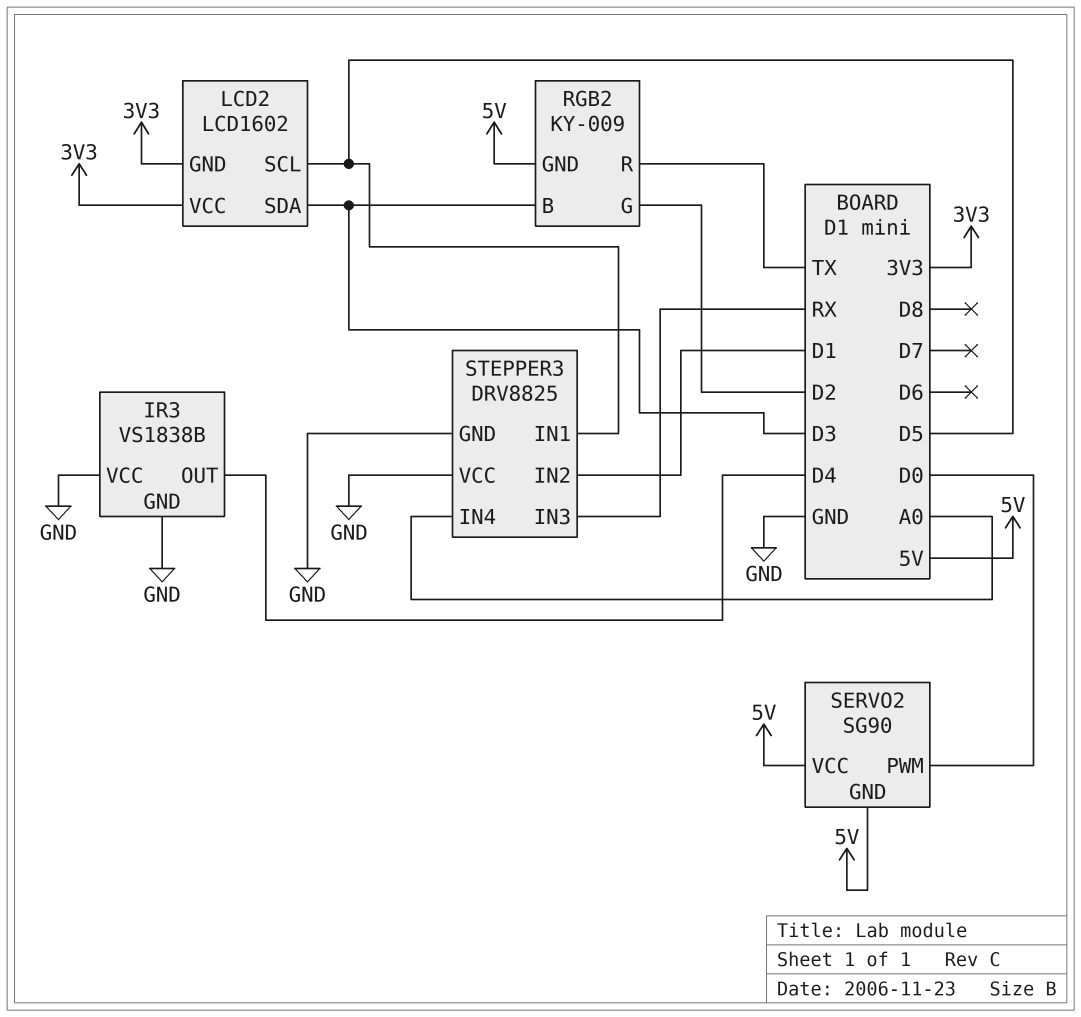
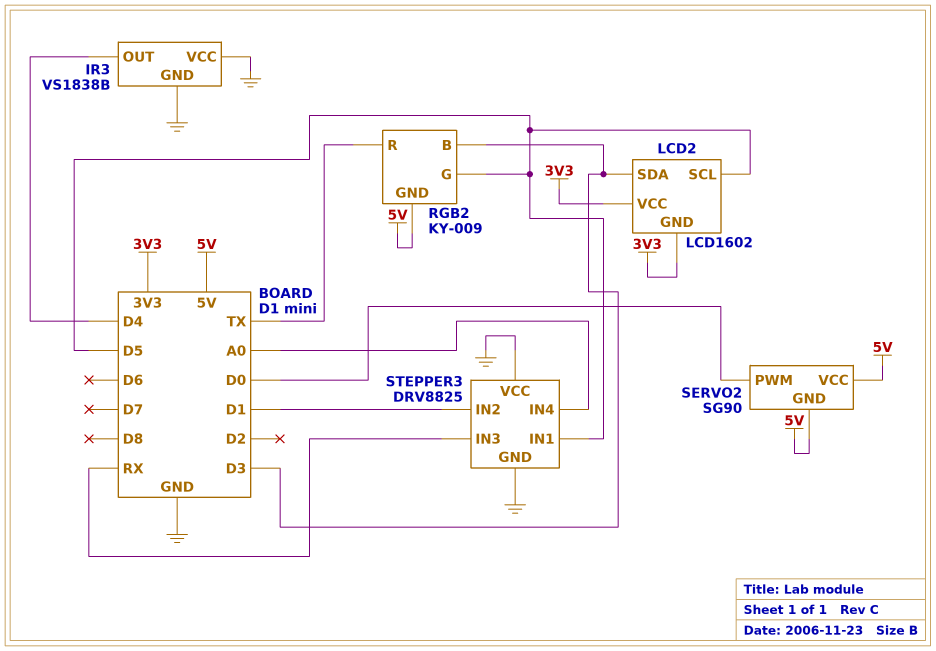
RGB2 pin G: D2 -> D5

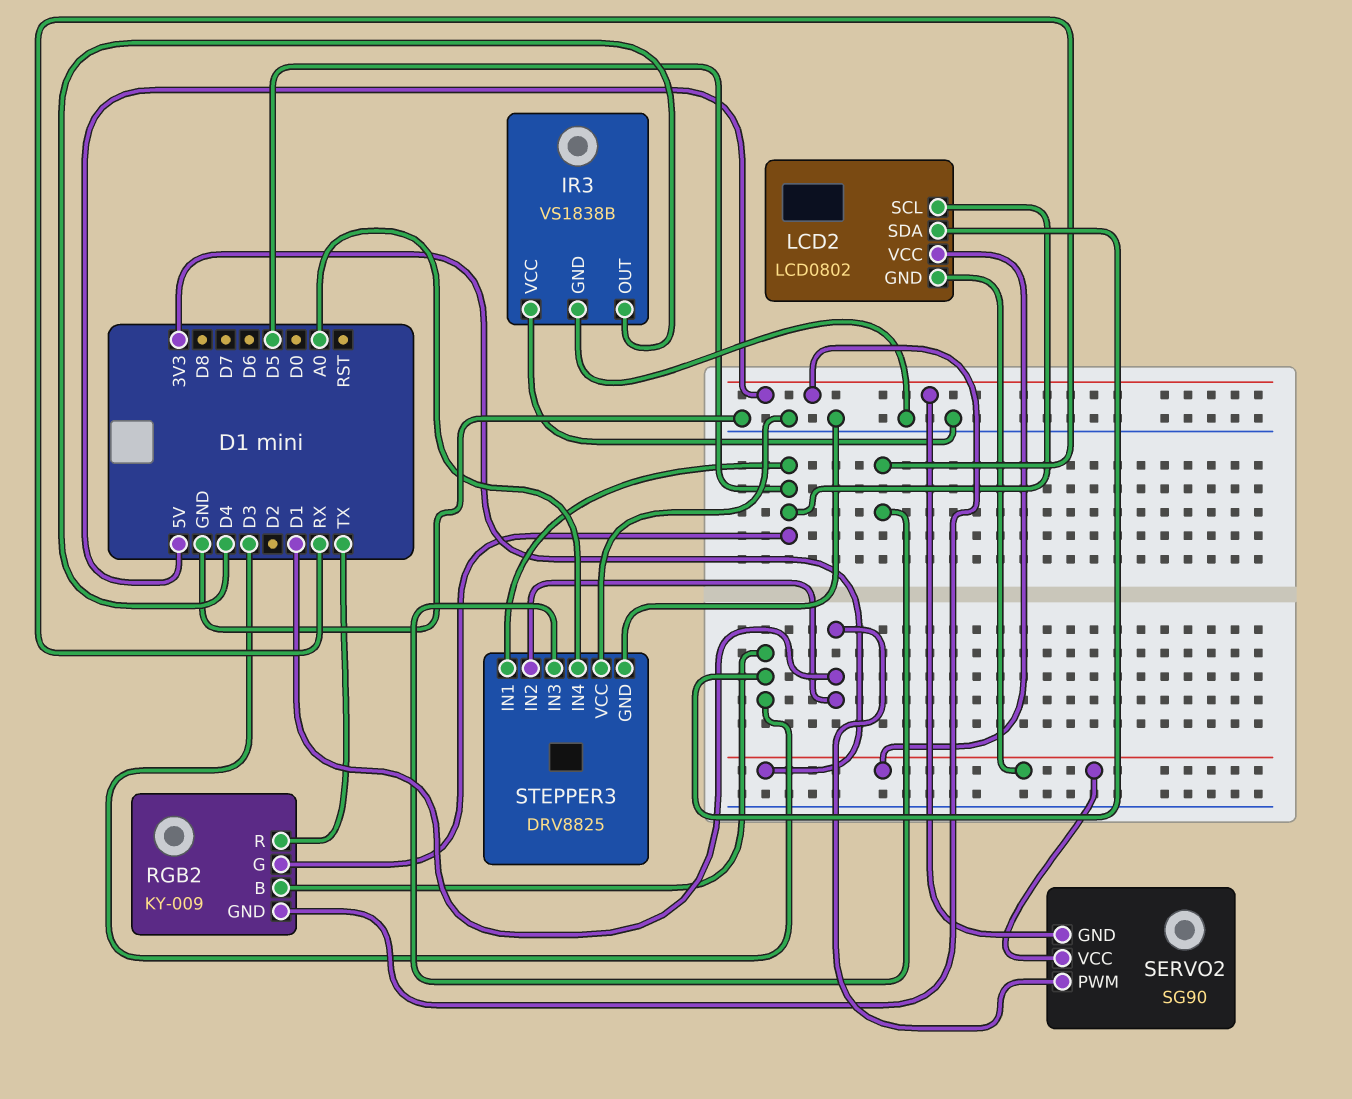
LCD2: LCD1602 -> LCD0802
SERVO2 pin PWM: D0 -> D1
SERVO2 pin VCC: 5V -> 3V3

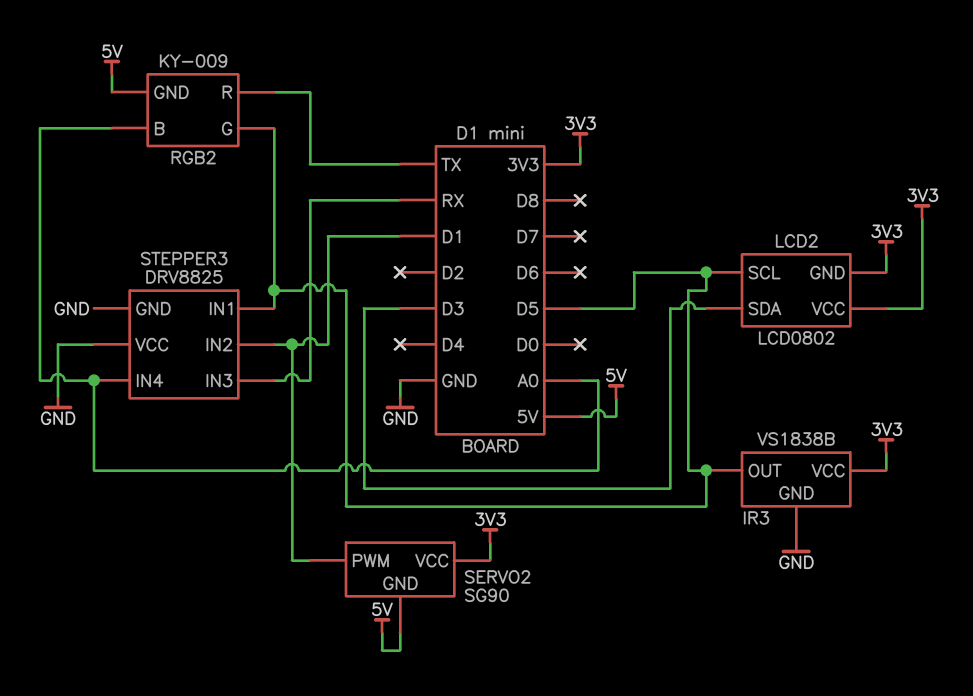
IR3 pin OUT: D4 -> D5
IR3 pin VCC: GND -> 3V3
RGB2 pin B: D3 -> A0

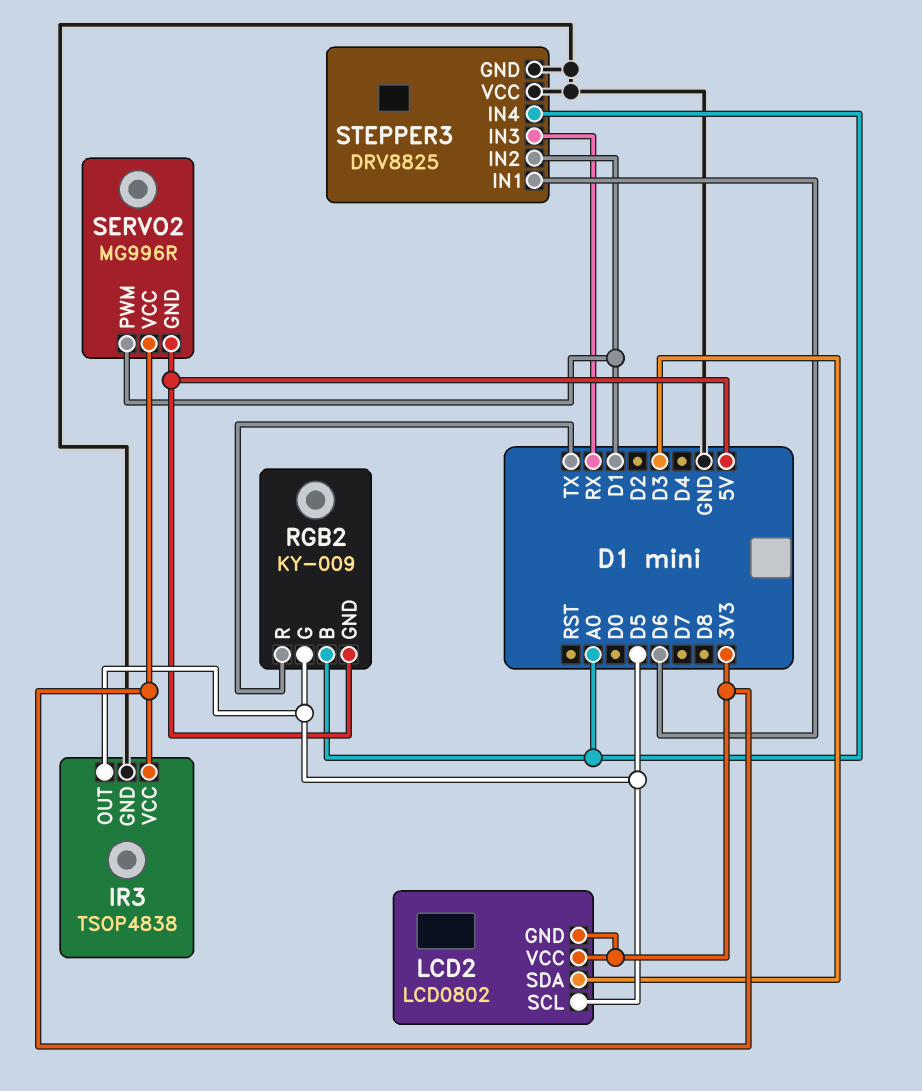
IR3: VS1838B -> TSOP4838
SERVO2: SG90 -> MG996R
STEPPER3 pin IN1: D5 -> D6

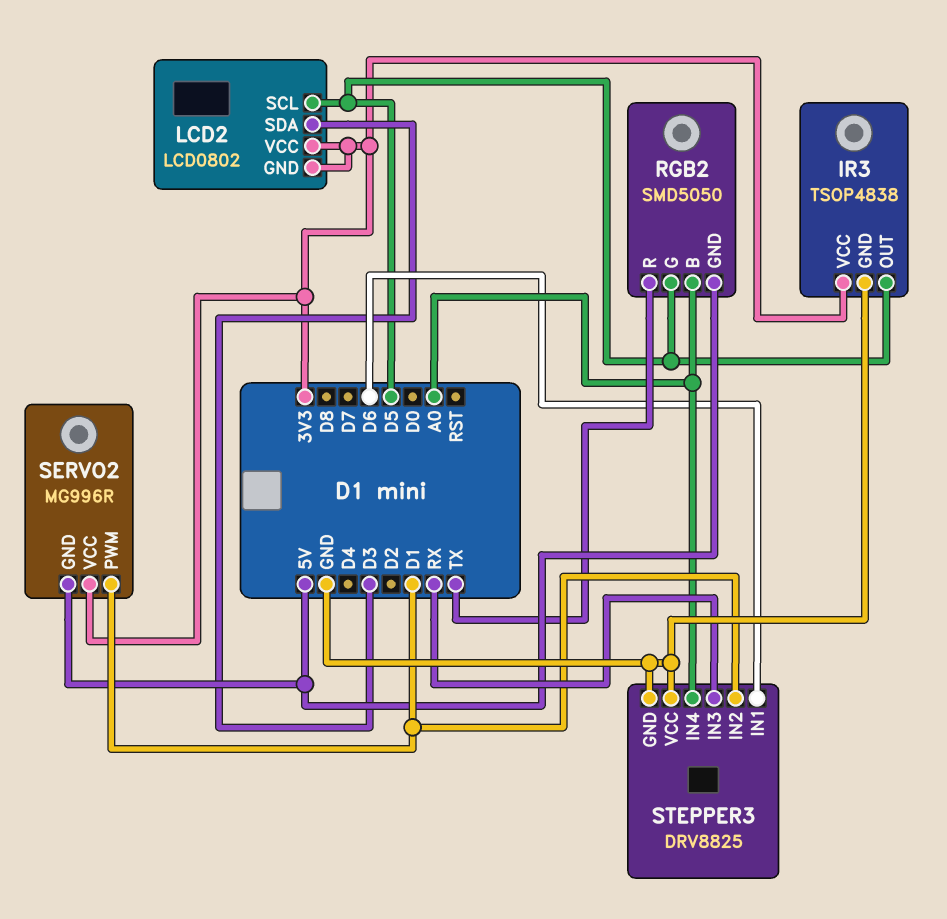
RGB2: KY-009 -> SMD5050

